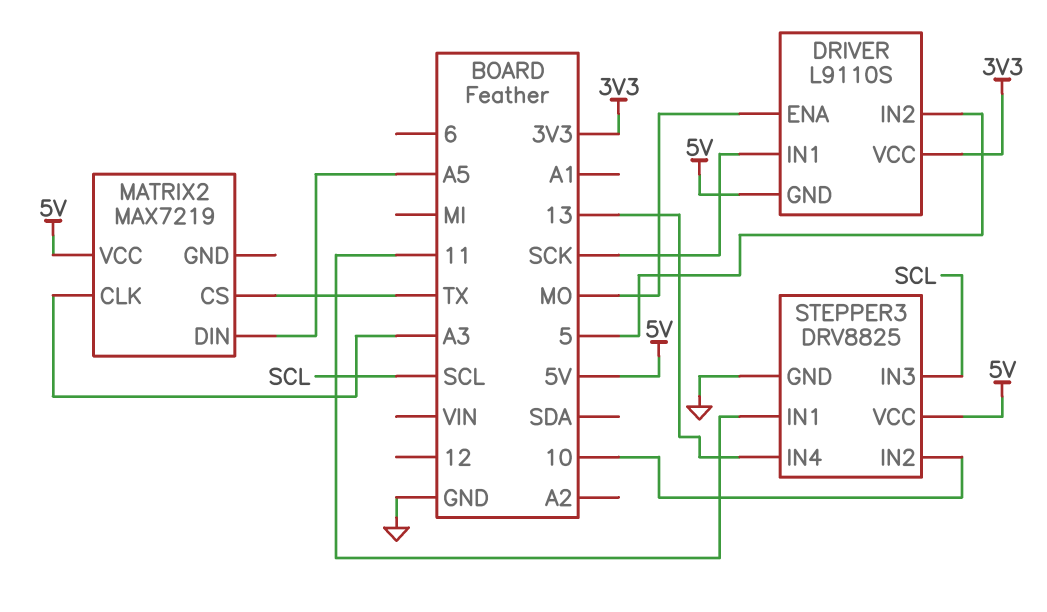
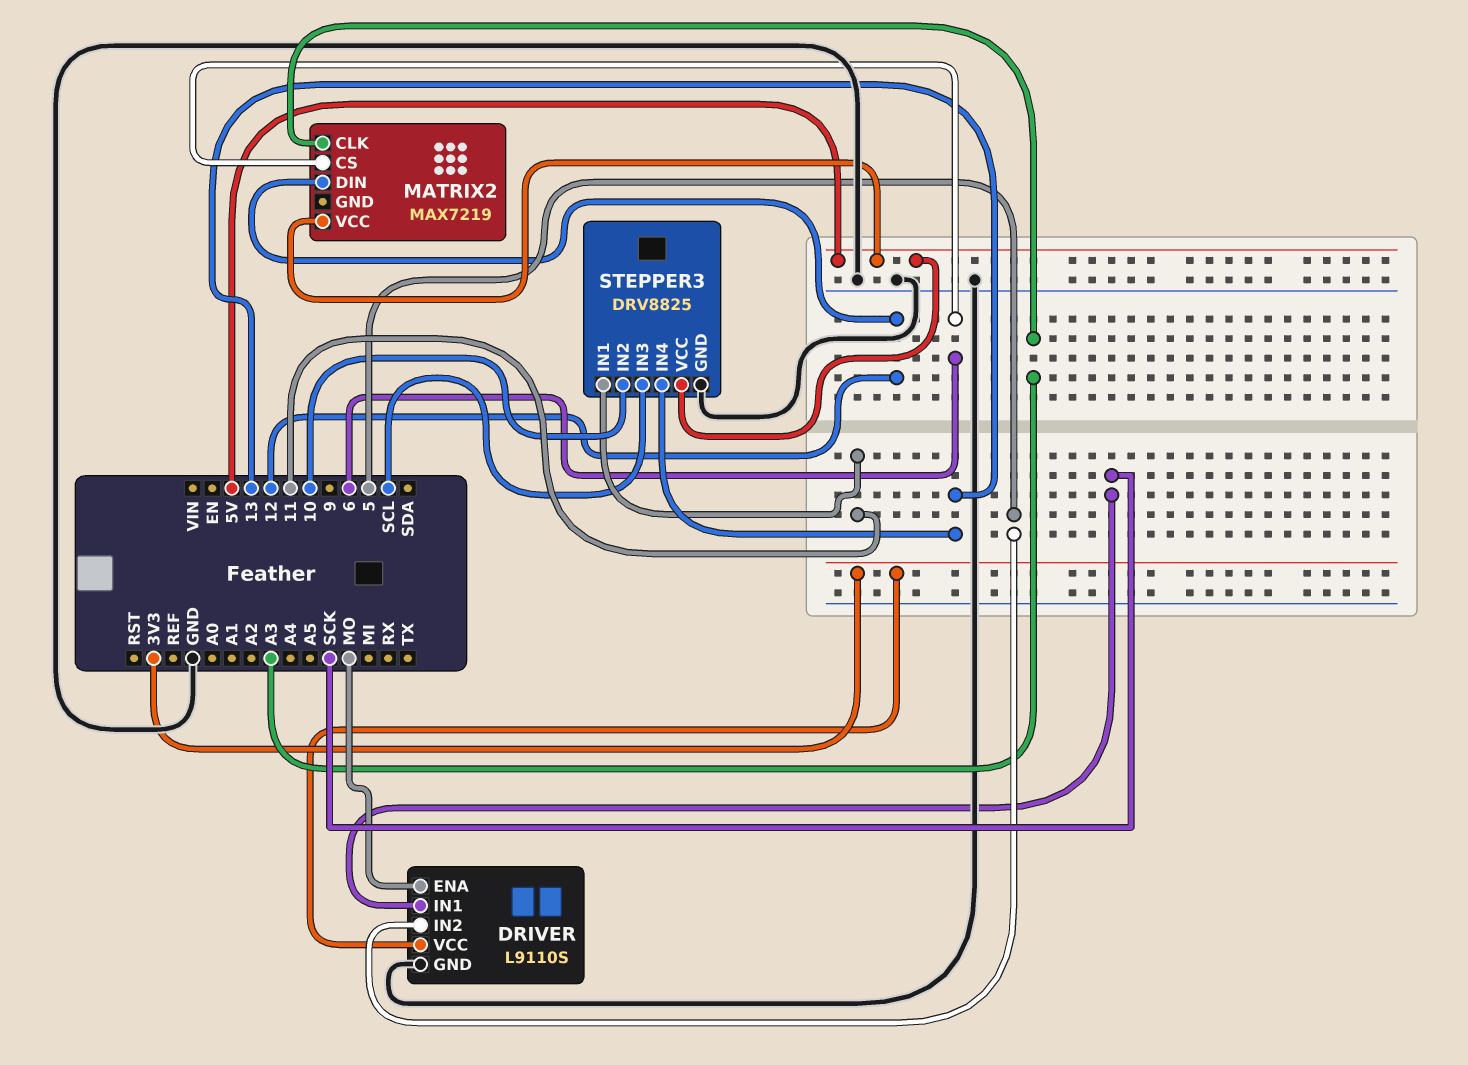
DRIVER pin GND: 5V -> GND
MATRIX2 pin CS: TX -> 6
MATRIX2 pin DIN: A5 -> 12

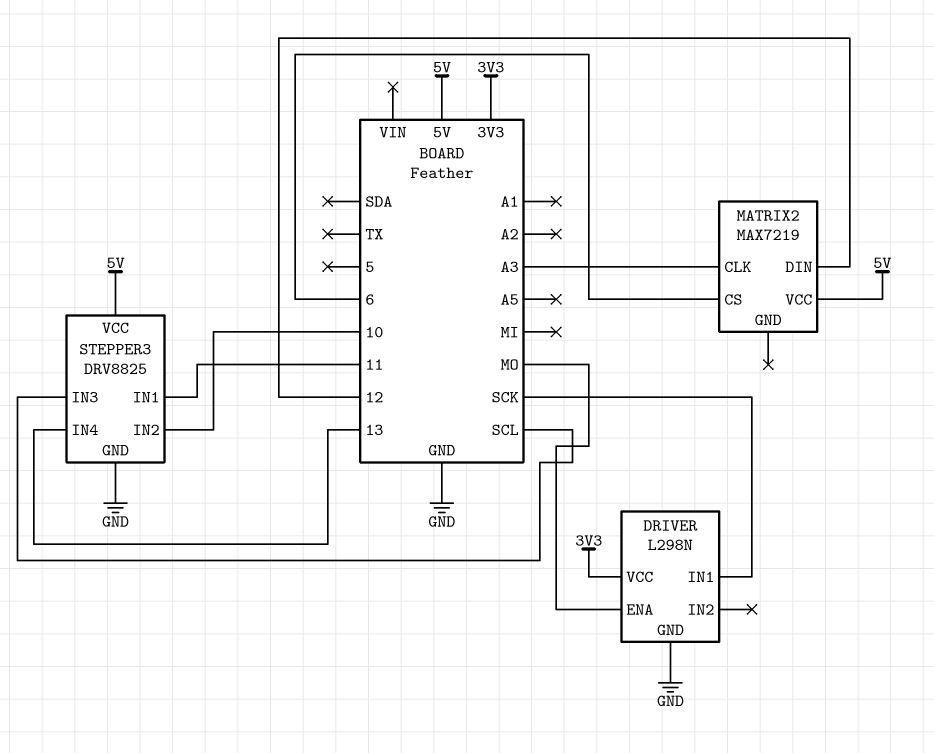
DRIVER: L9110S -> L298N
DRIVER pin IN2: 5 -> none

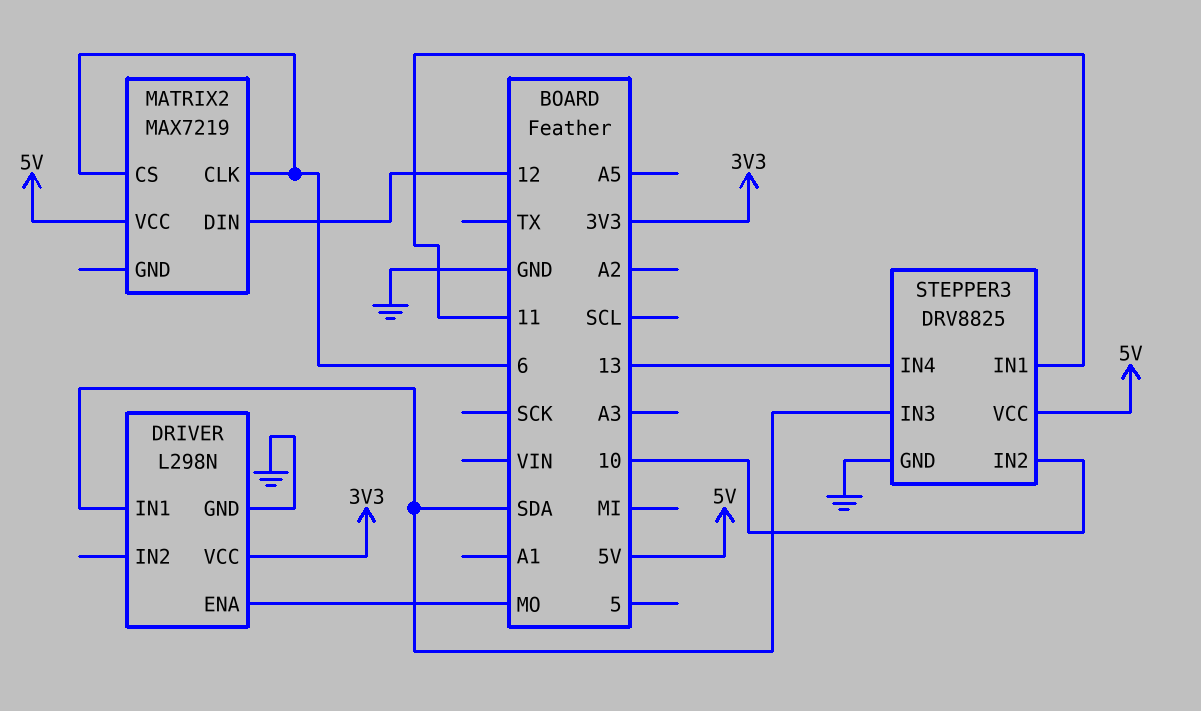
DRIVER pin IN1: SCK -> SDA
MATRIX2 pin CLK: A3 -> 6
STEPPER3 pin IN3: SCL -> SDA

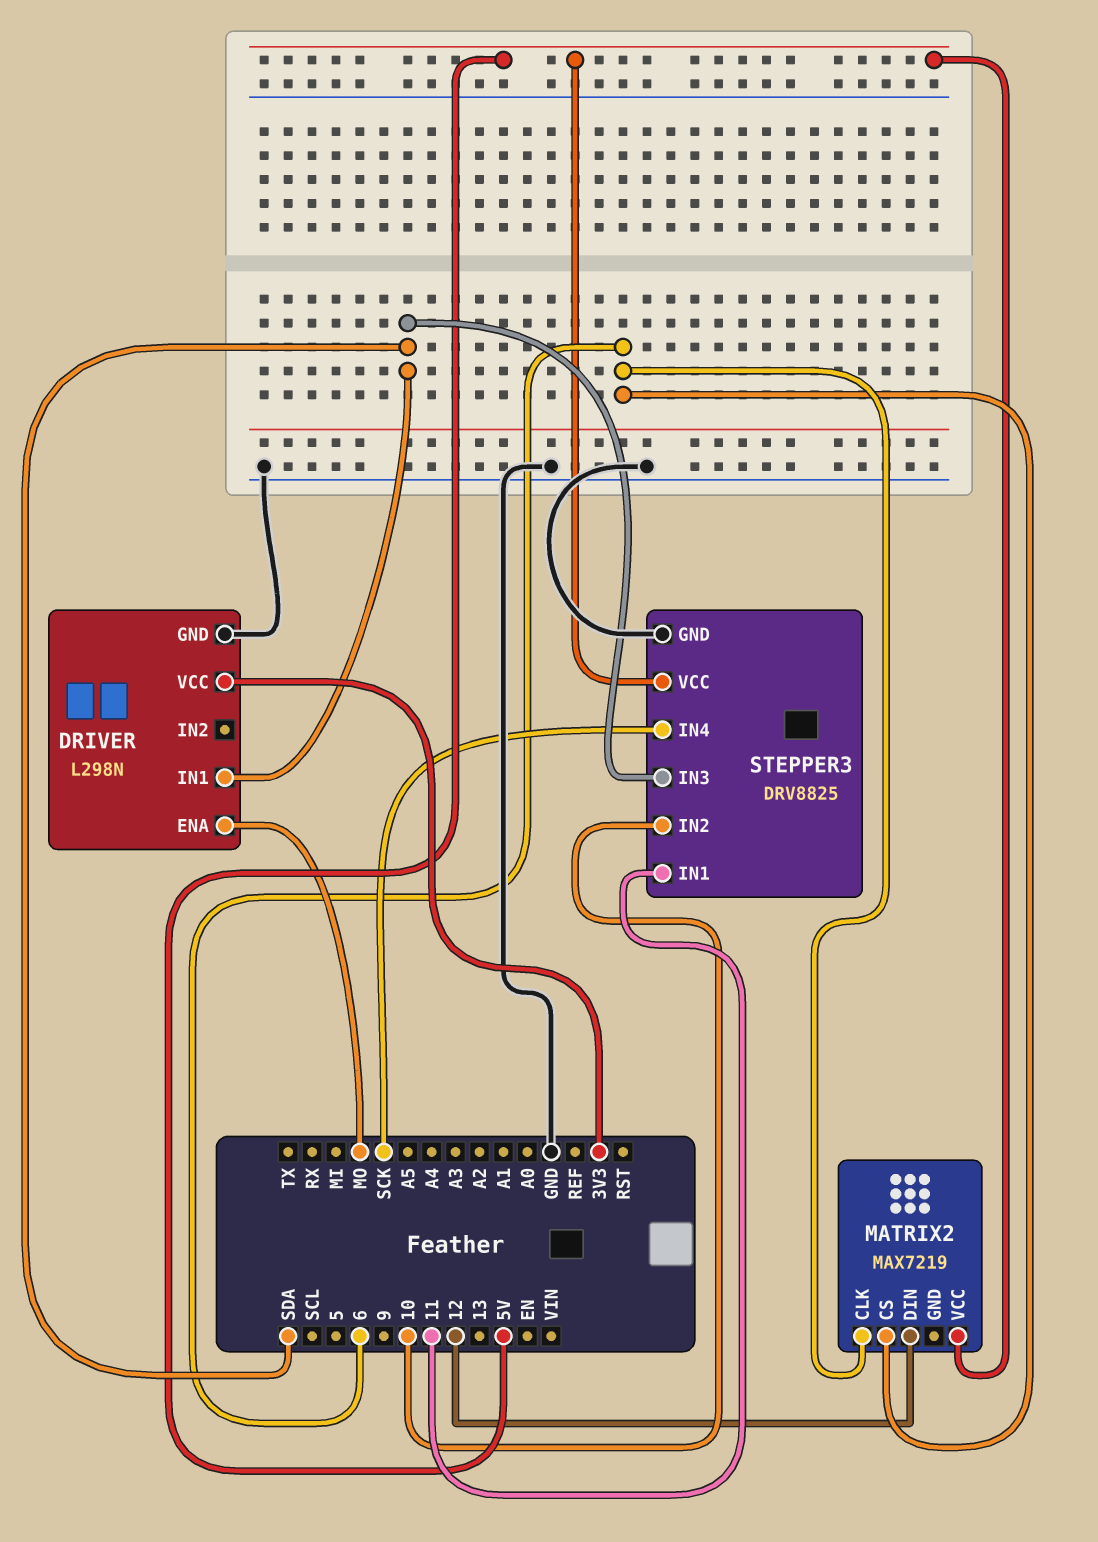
STEPPER3 pin IN4: 13 -> SCK

